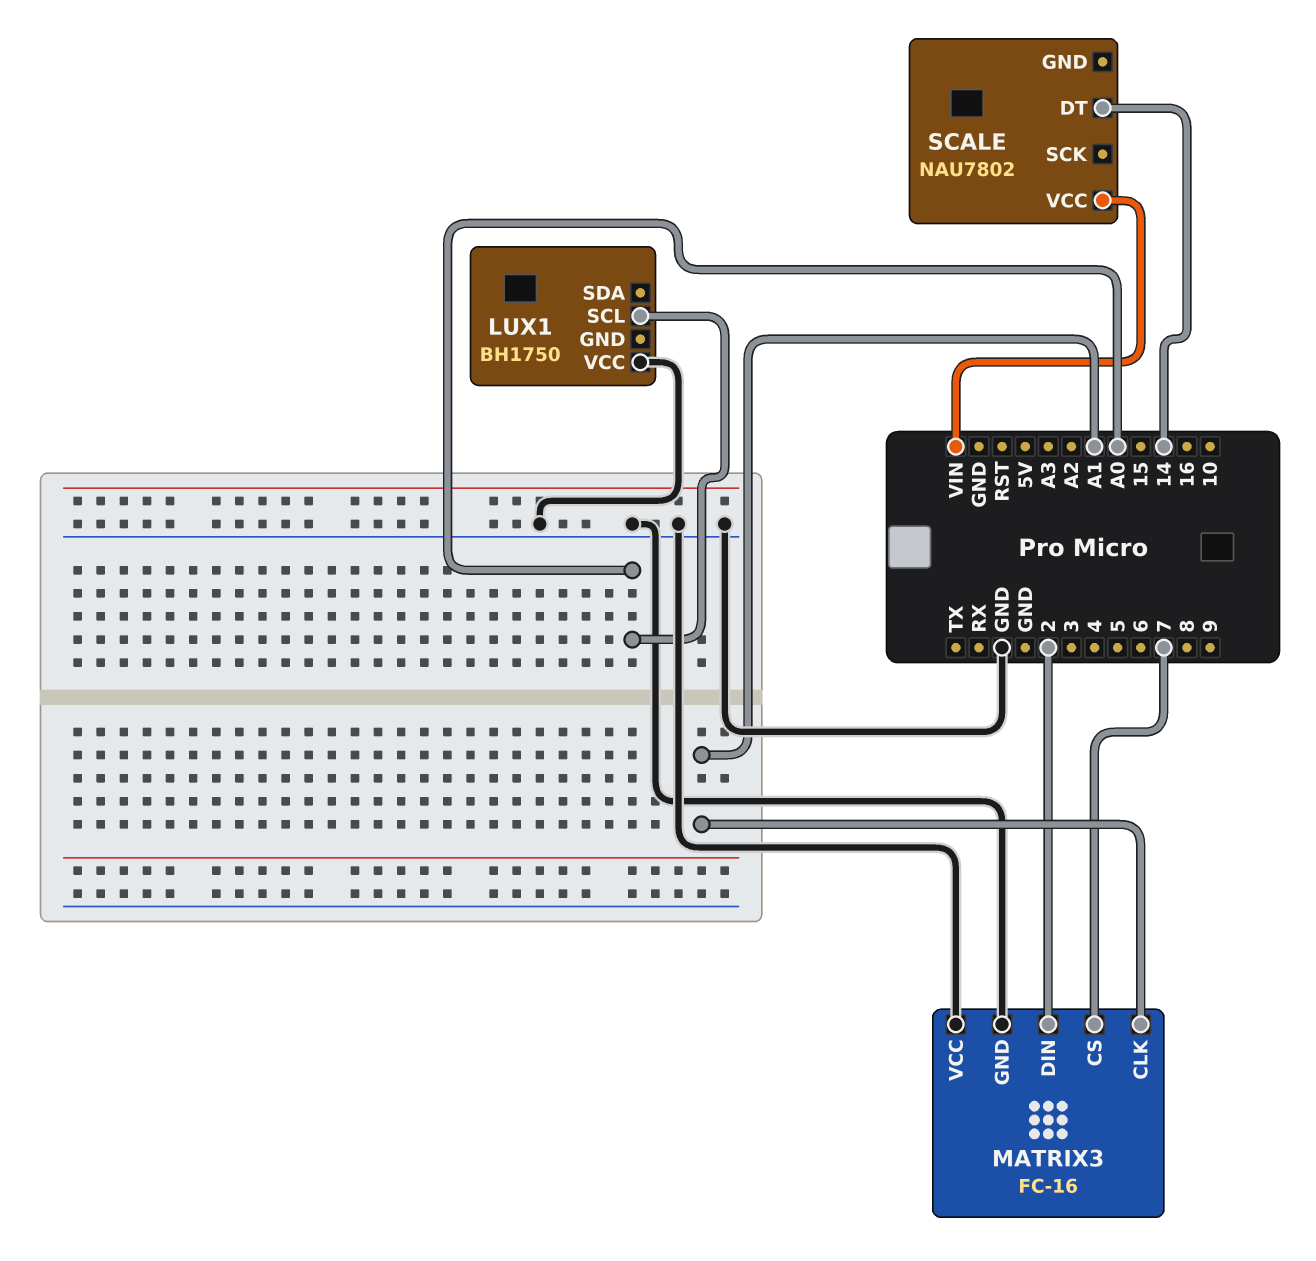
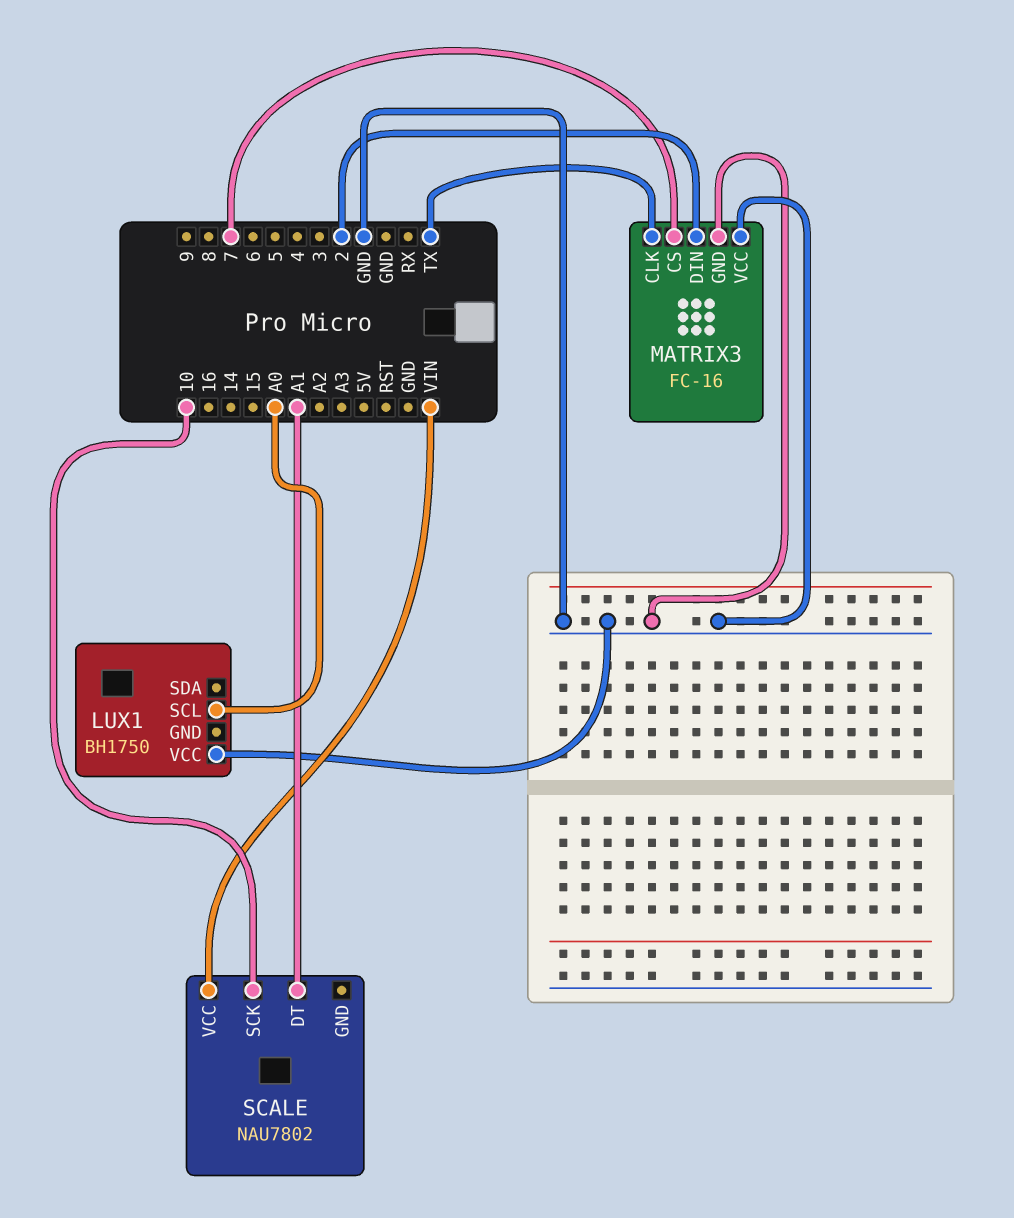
MATRIX3 pin CLK: A1 -> TX
SCALE pin DT: 14 -> A1
SCALE pin SCK: none -> 10

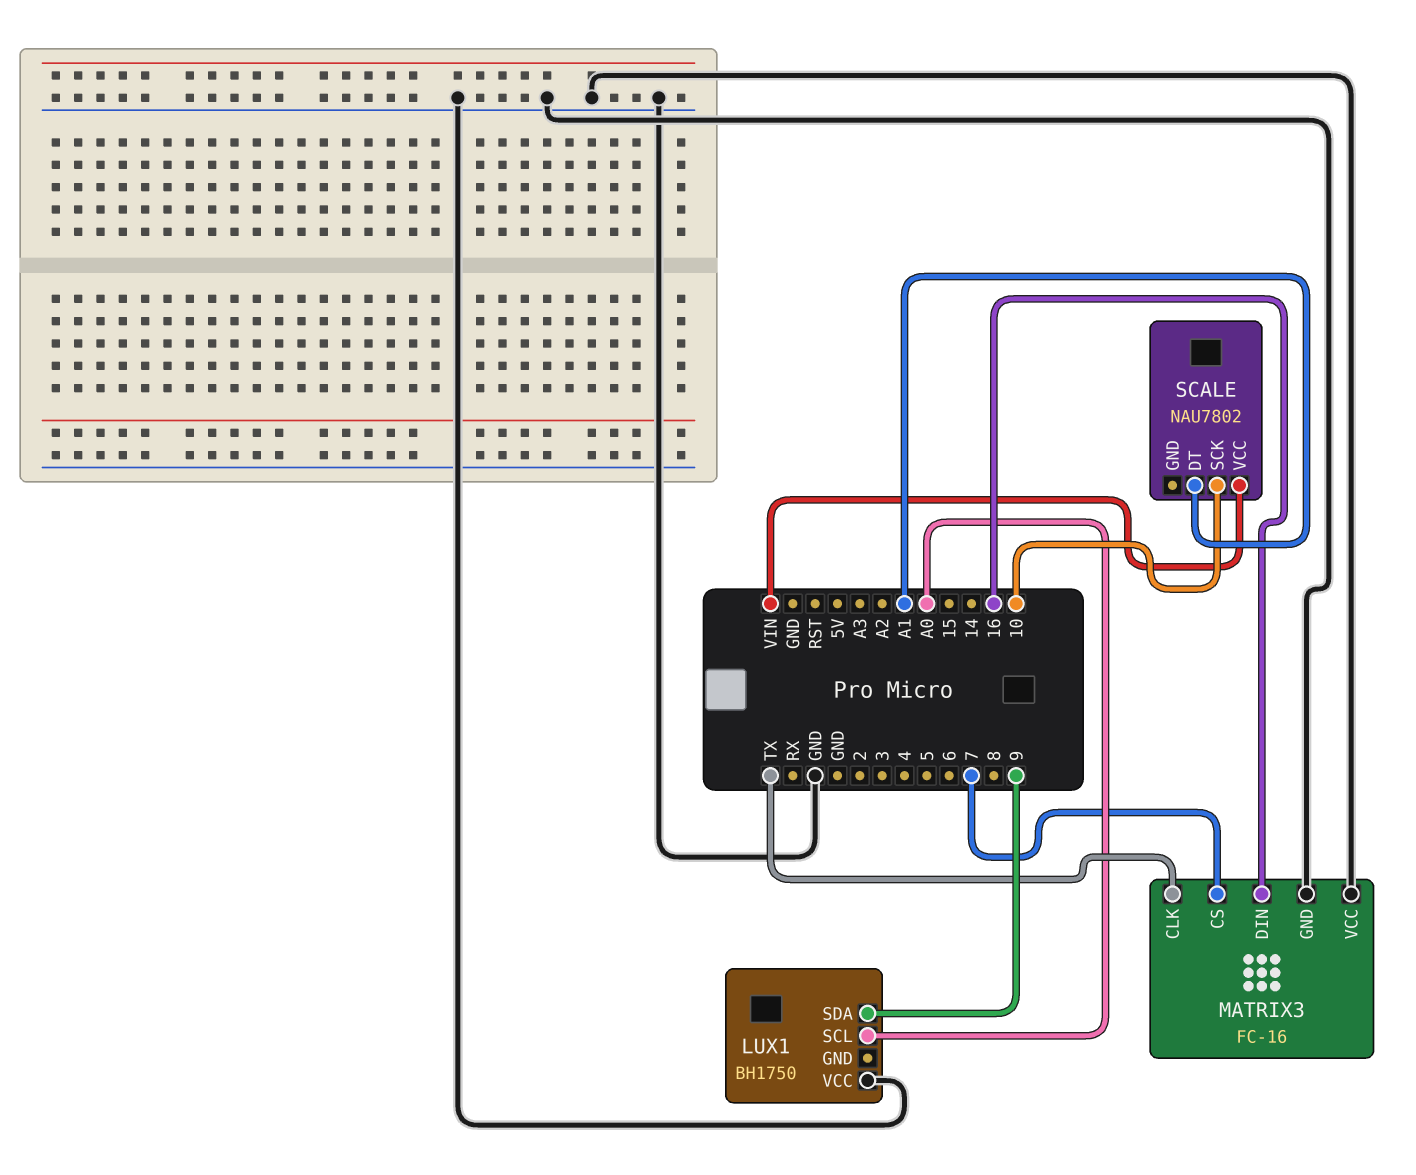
LUX1 pin SDA: none -> 9
MATRIX3 pin DIN: 2 -> 16

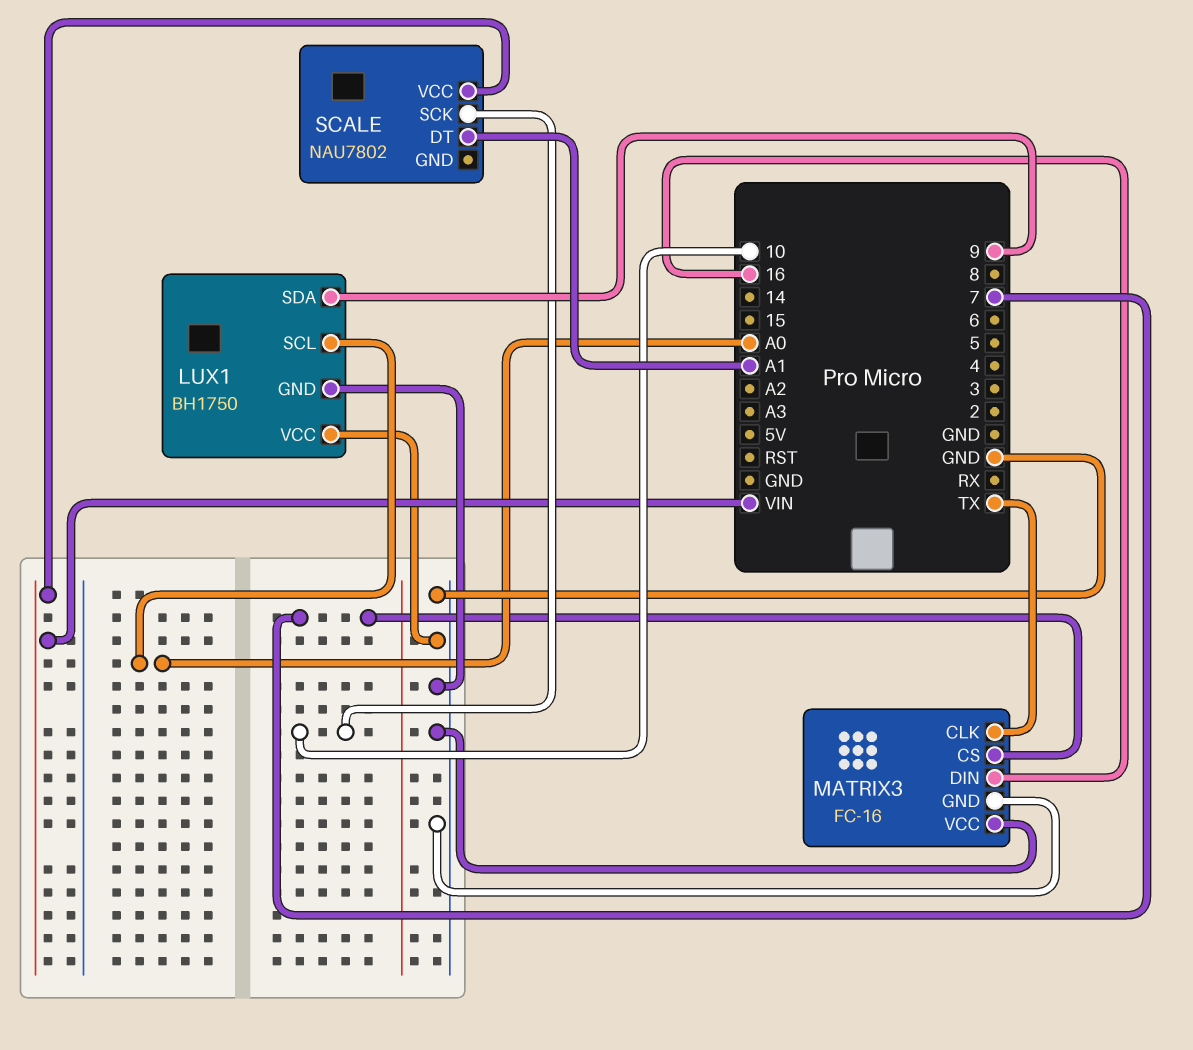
LUX1 pin GND: none -> GND

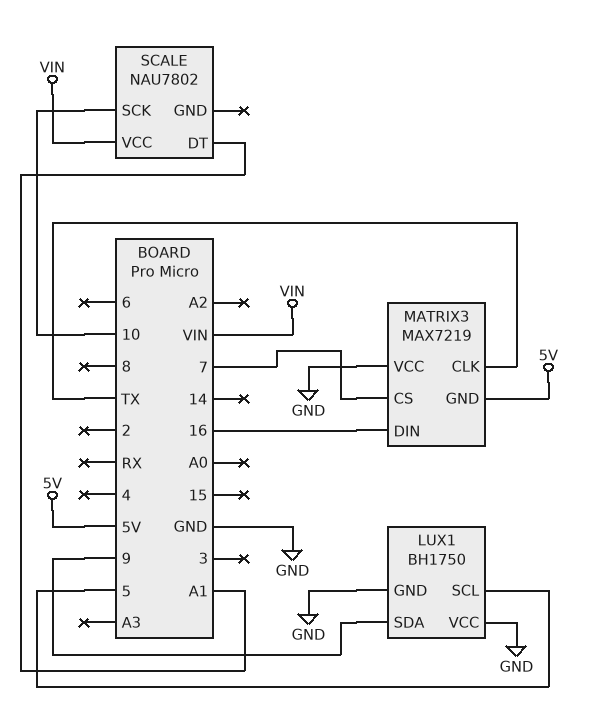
LUX1 pin SCL: A0 -> 5
MATRIX3: FC-16 -> MAX7219
MATRIX3 pin GND: GND -> 5V

